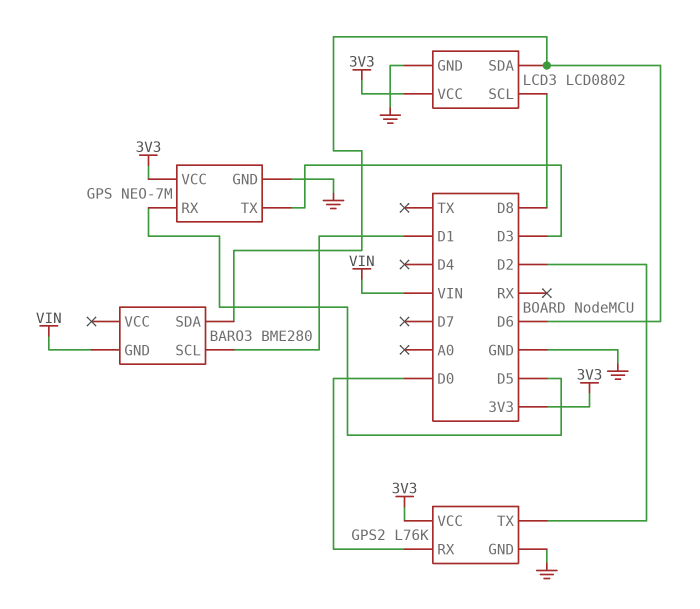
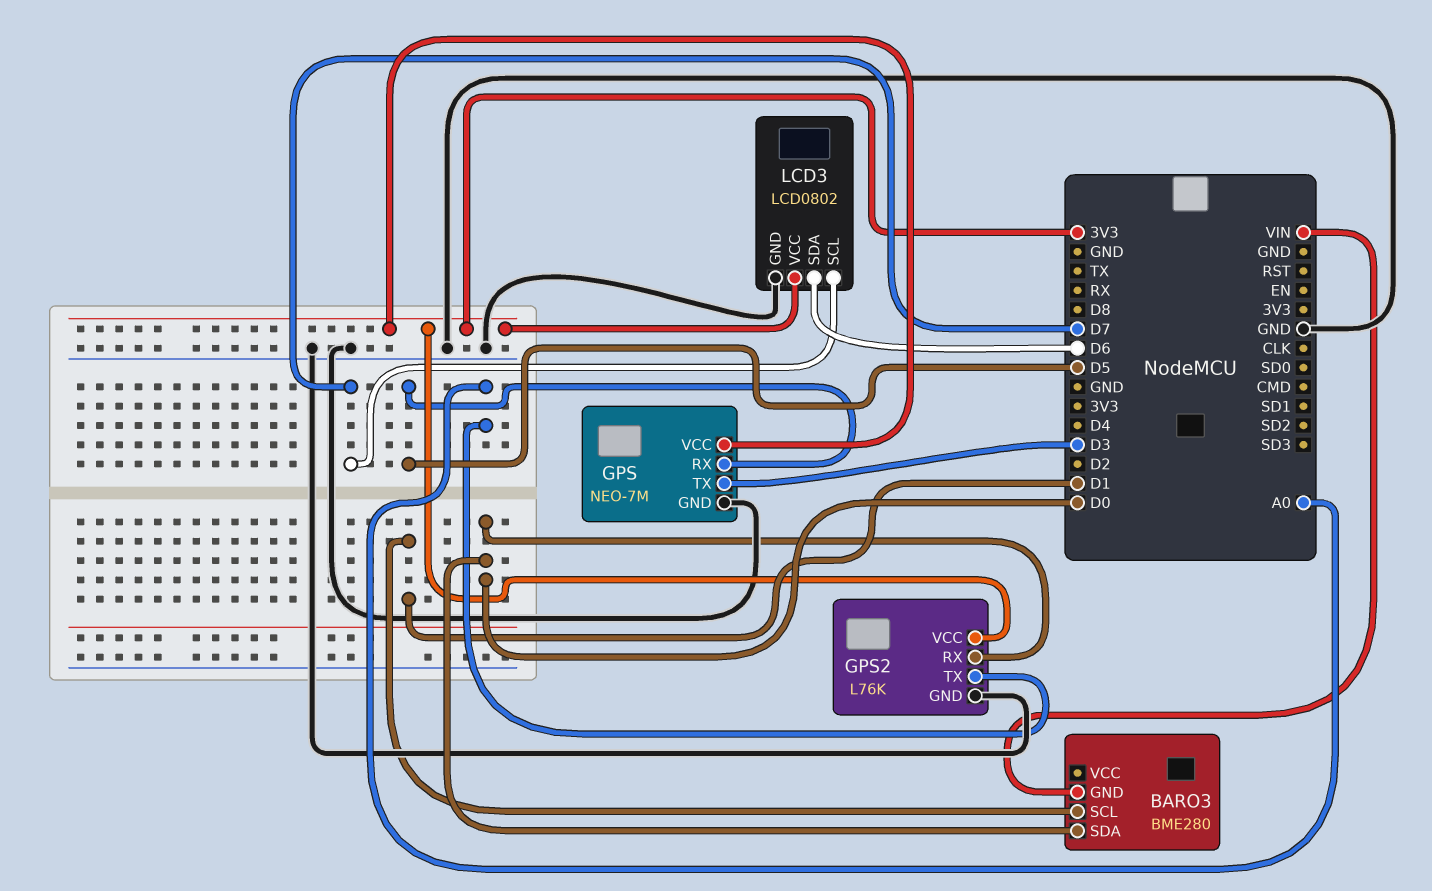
BARO3 pin SDA: D6 -> D0
GPS2 pin TX: D2 -> A0
LCD3 pin SCL: D8 -> D7

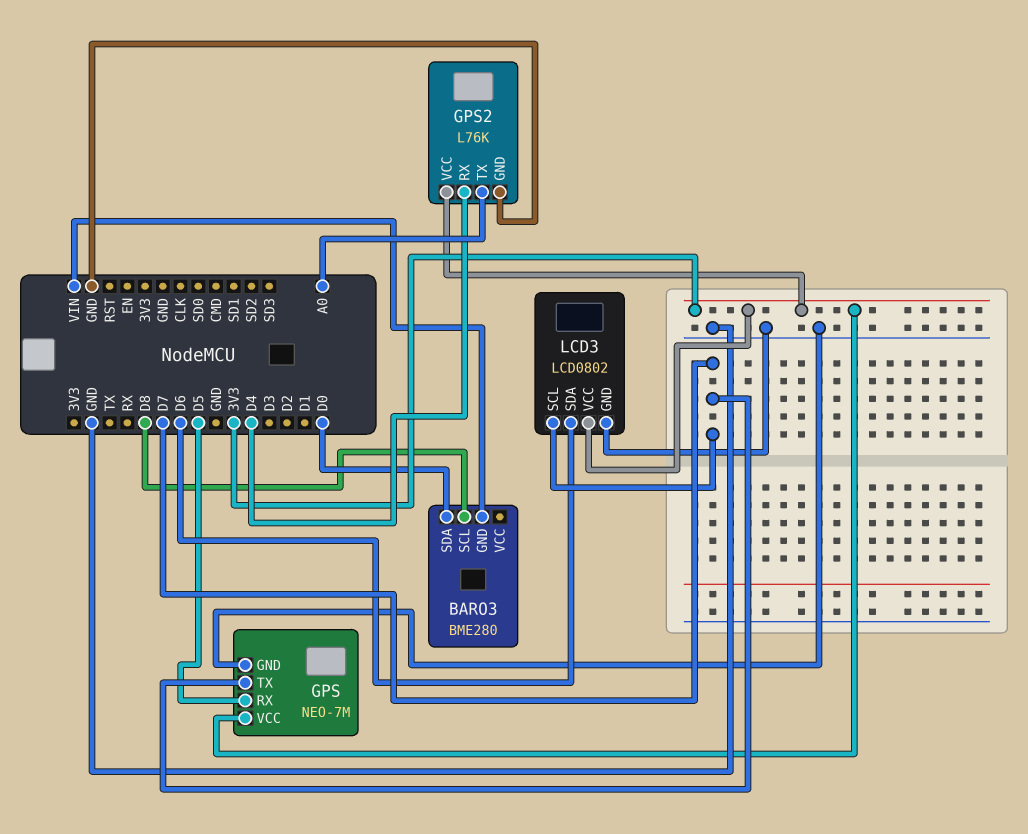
BARO3 pin SCL: D1 -> D8
GPS pin TX: D3 -> D7
GPS2 pin RX: D0 -> D4

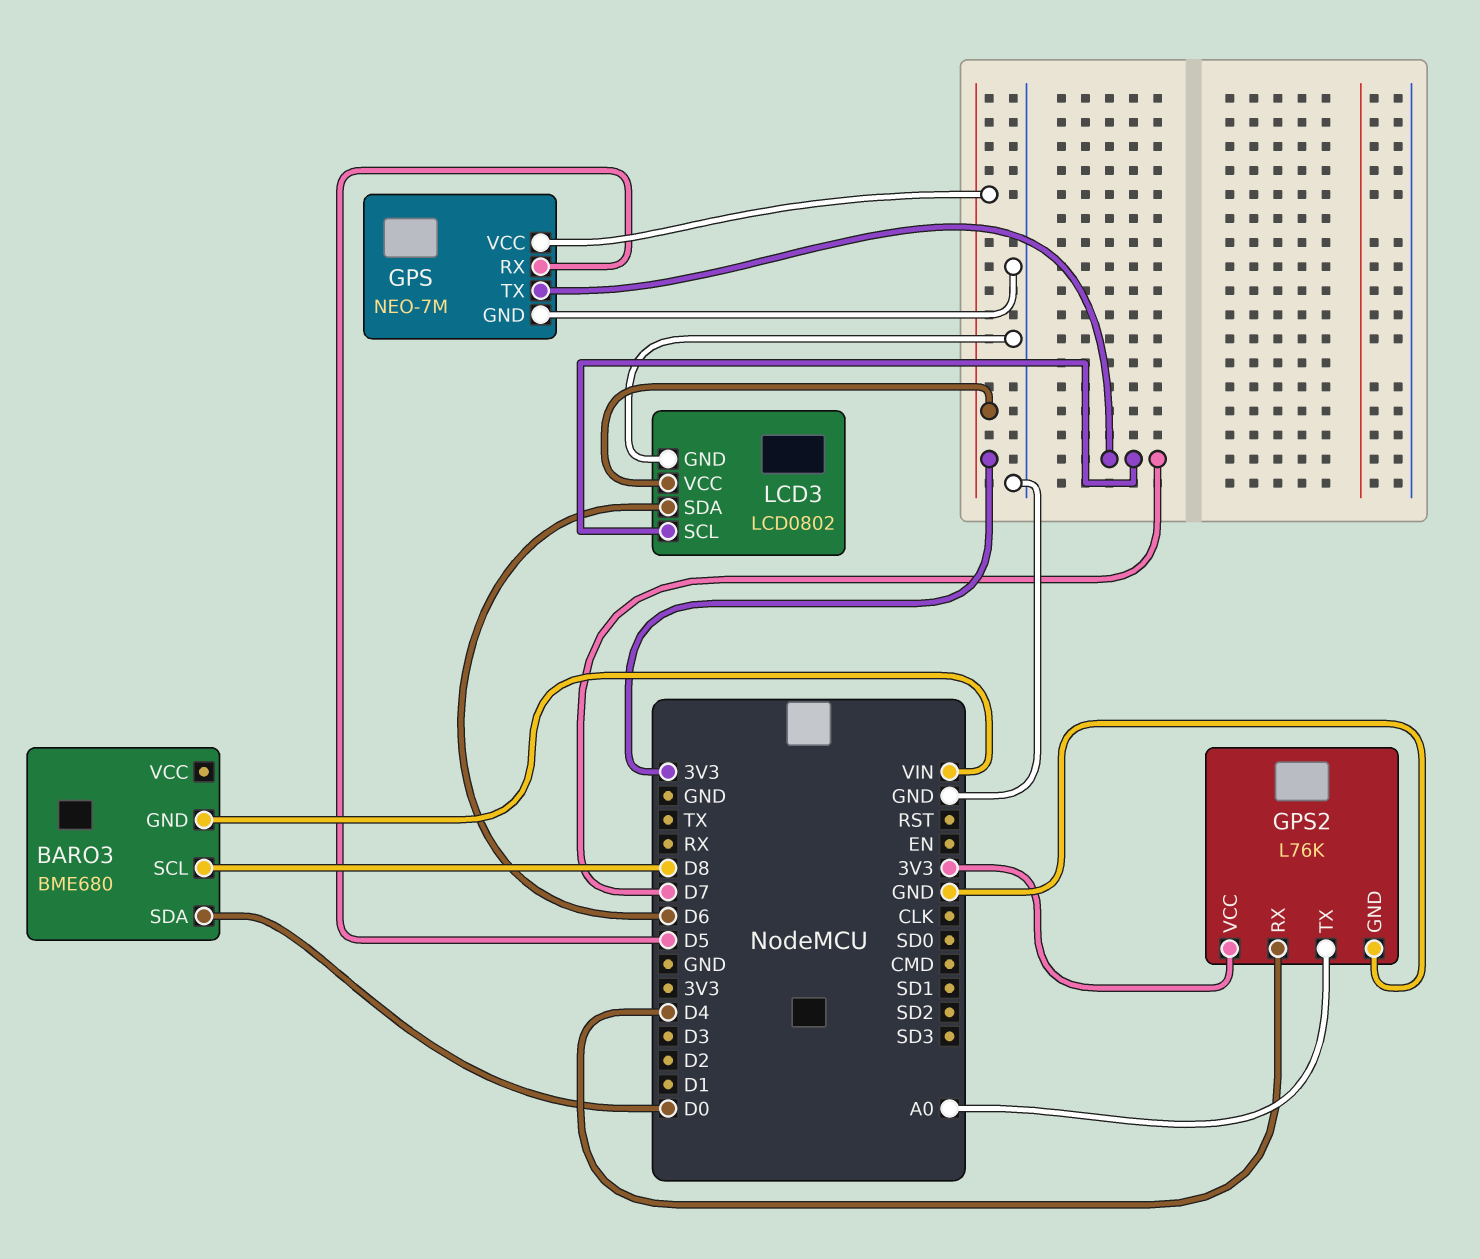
BARO3: BME280 -> BME680

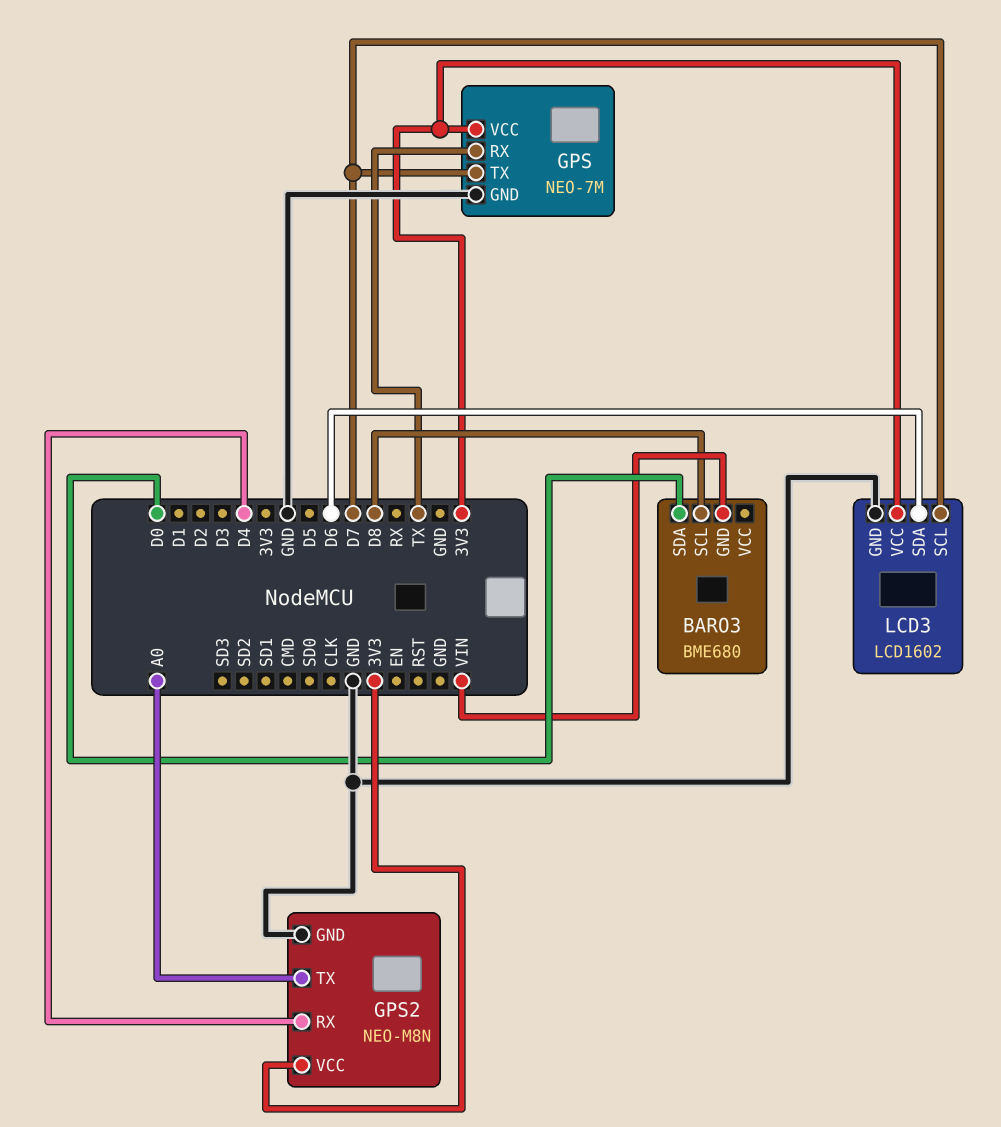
GPS pin RX: D5 -> TX
GPS2: L76K -> NEO-M8N
LCD3: LCD0802 -> LCD1602

